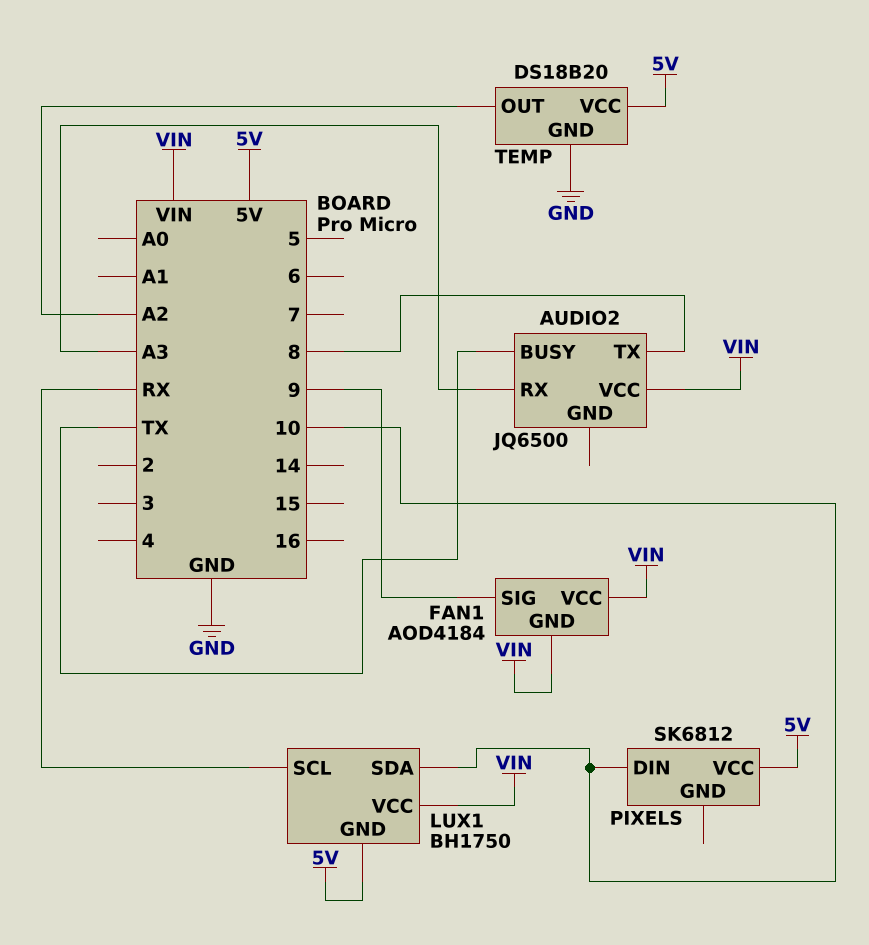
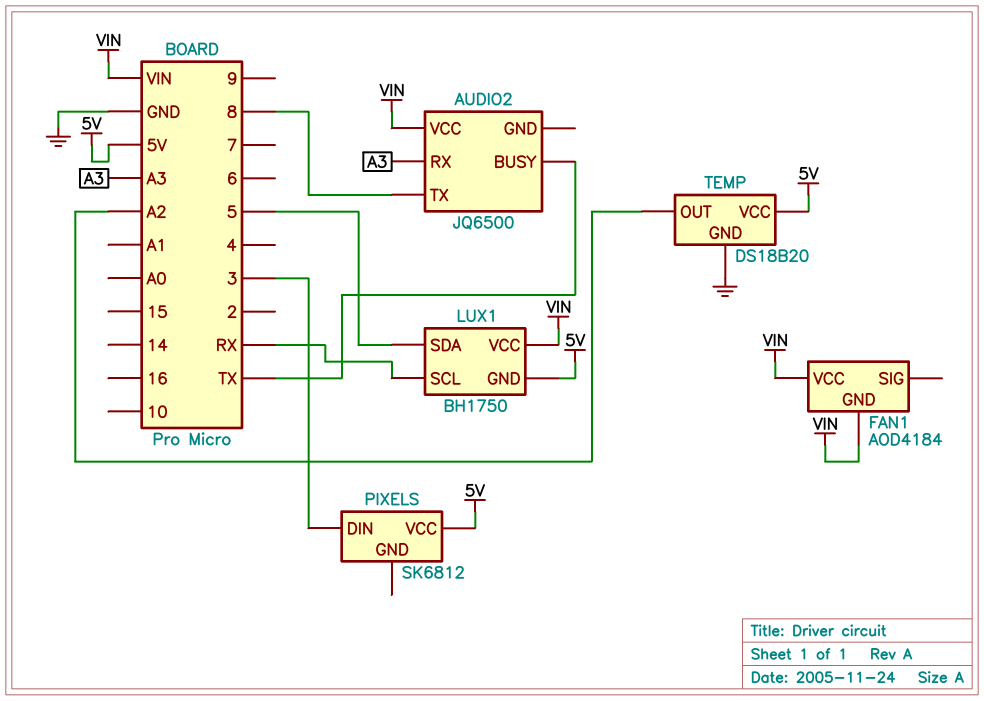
FAN1 pin SIG: 9 -> none
LUX1 pin SDA: 10 -> 5
PIXELS pin DIN: 10 -> 3

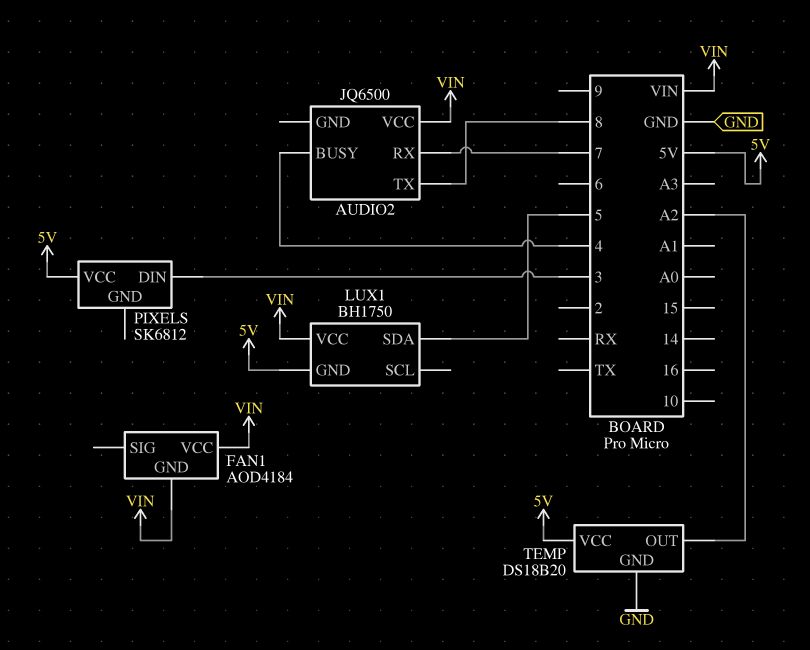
AUDIO2 pin BUSY: TX -> 4
AUDIO2 pin RX: A3 -> 7
LUX1 pin SCL: RX -> none

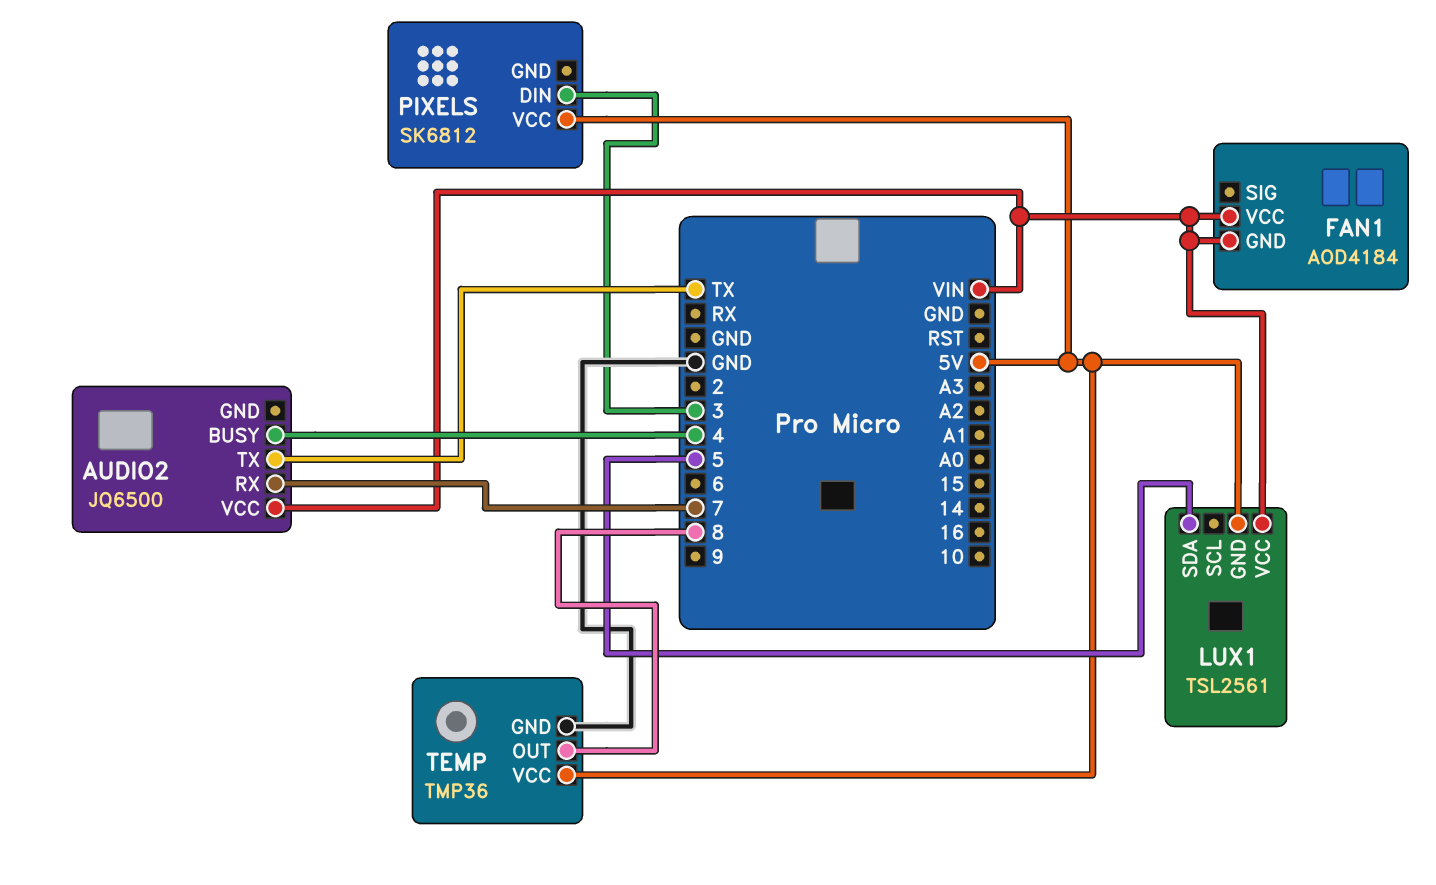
AUDIO2 pin TX: 8 -> TX
LUX1: BH1750 -> TSL2561
TEMP: DS18B20 -> TMP36
TEMP pin OUT: A2 -> 8

